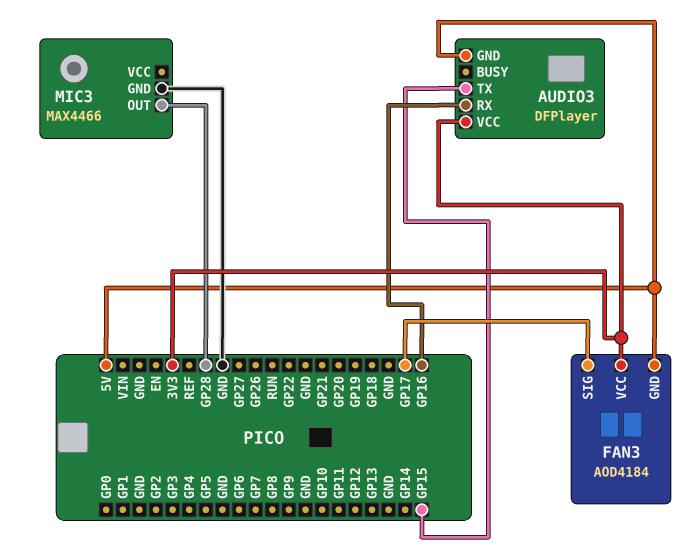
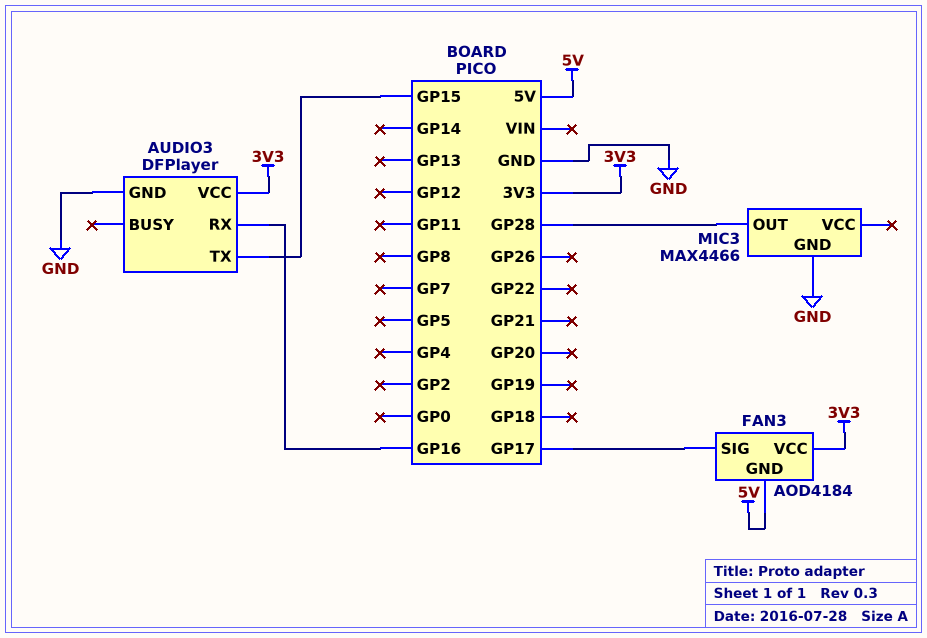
AUDIO3 pin GND: 5V -> GND

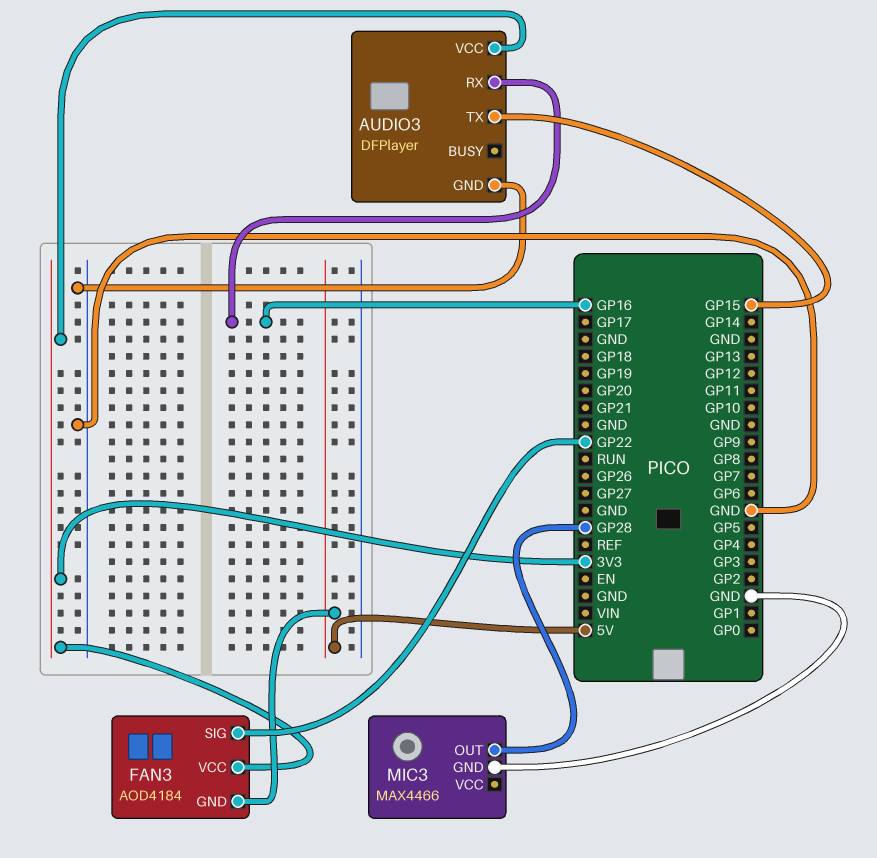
FAN3 pin SIG: GP17 -> GP22

